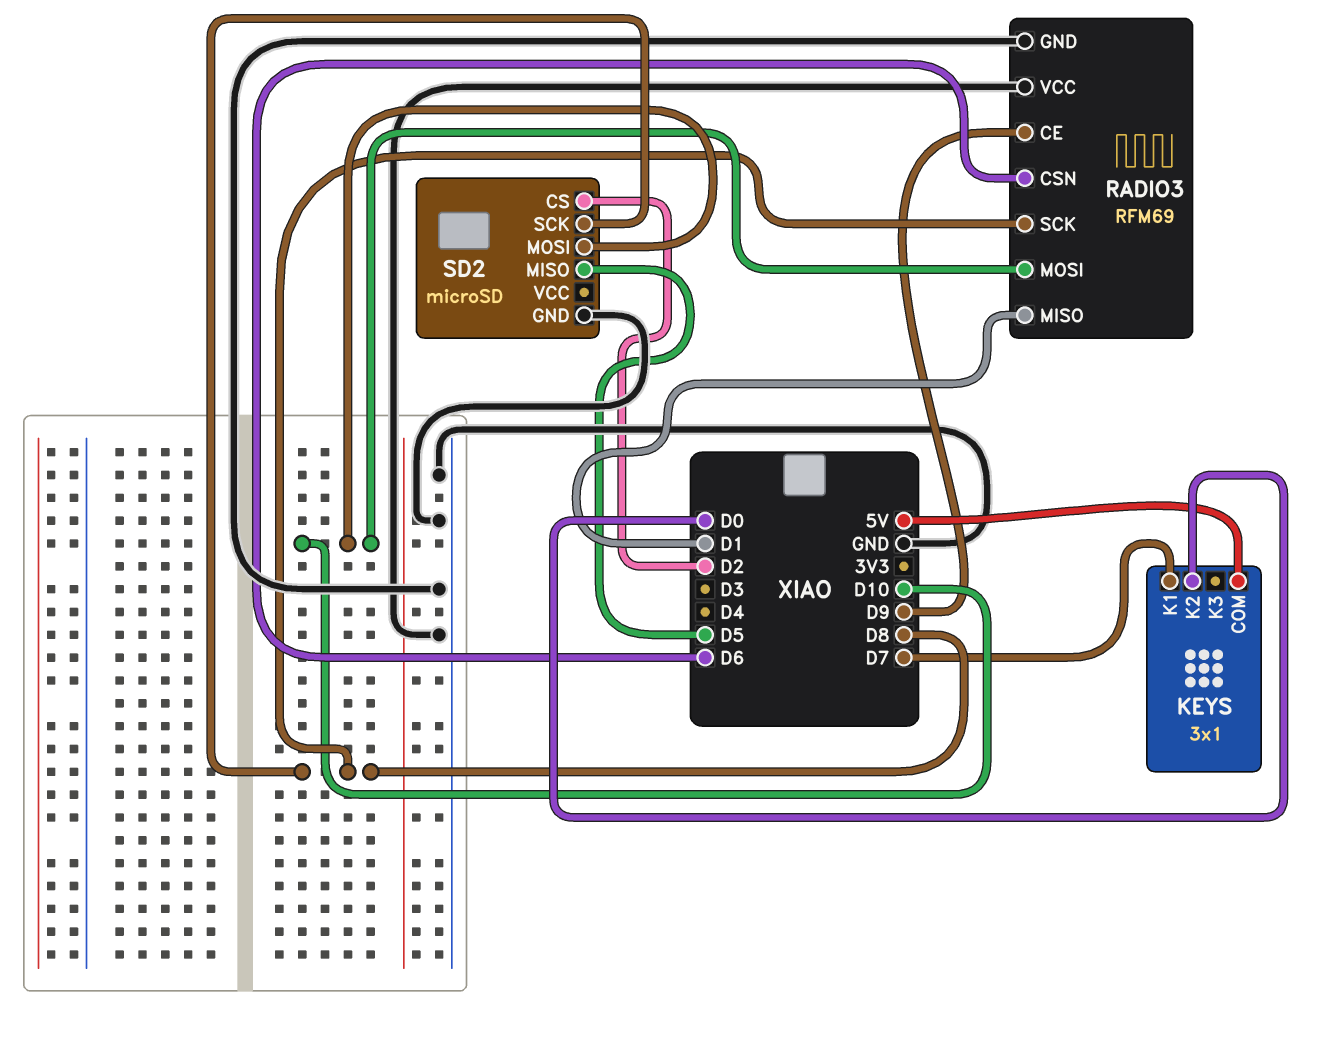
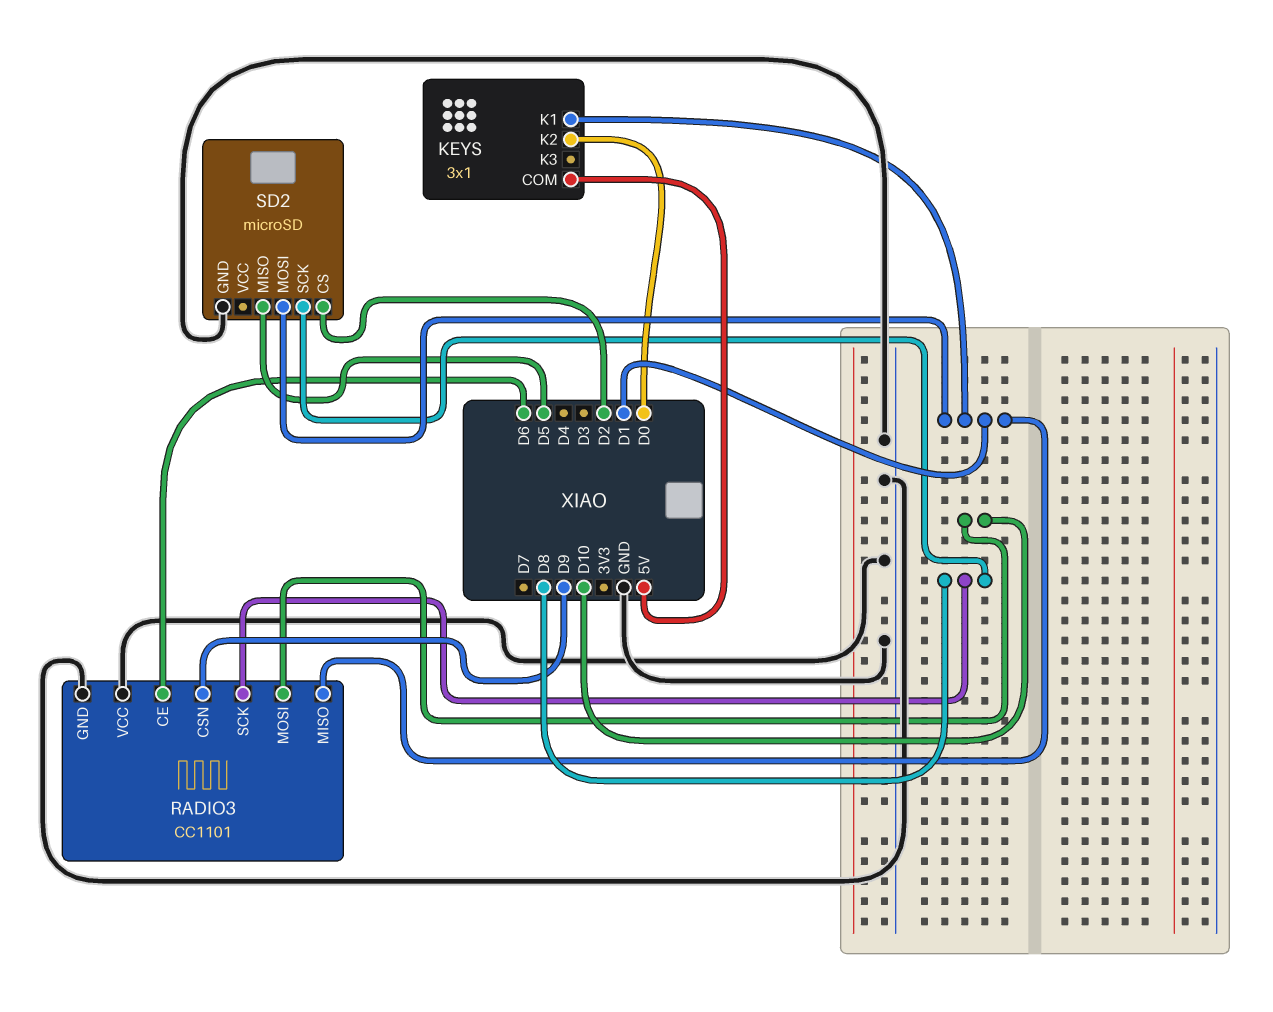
KEYS pin K1: D7 -> D1
RADIO3: RFM69 -> CC1101
RADIO3 pin CE: D9 -> D6
RADIO3 pin CSN: D6 -> D9
SD2 pin MOSI: D10 -> D1

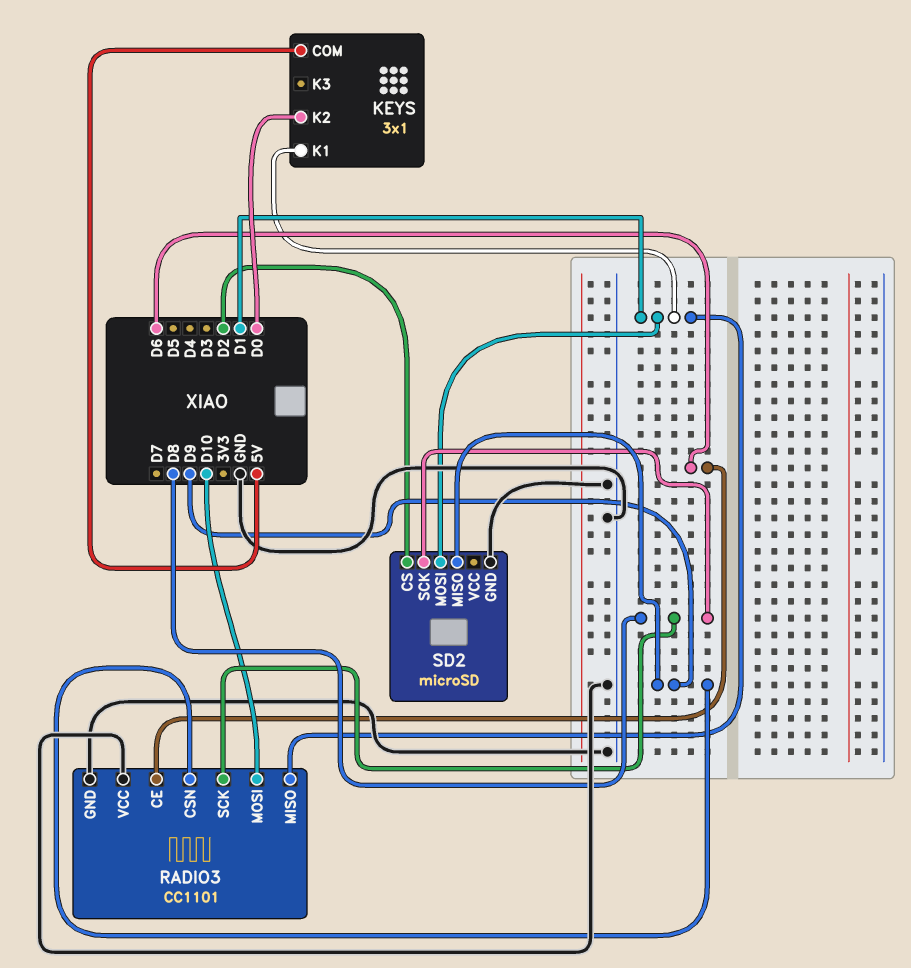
SD2 pin MISO: D5 -> D9

